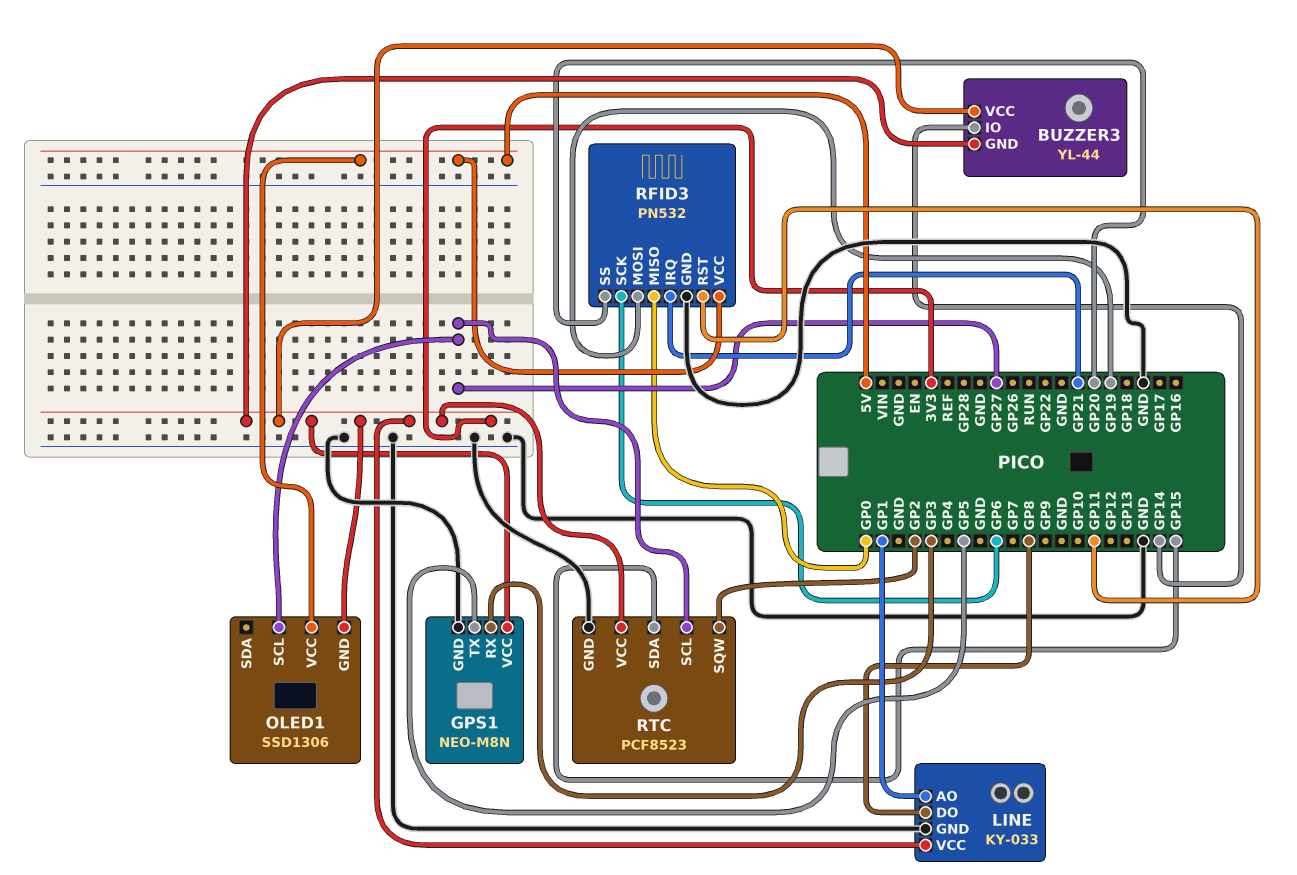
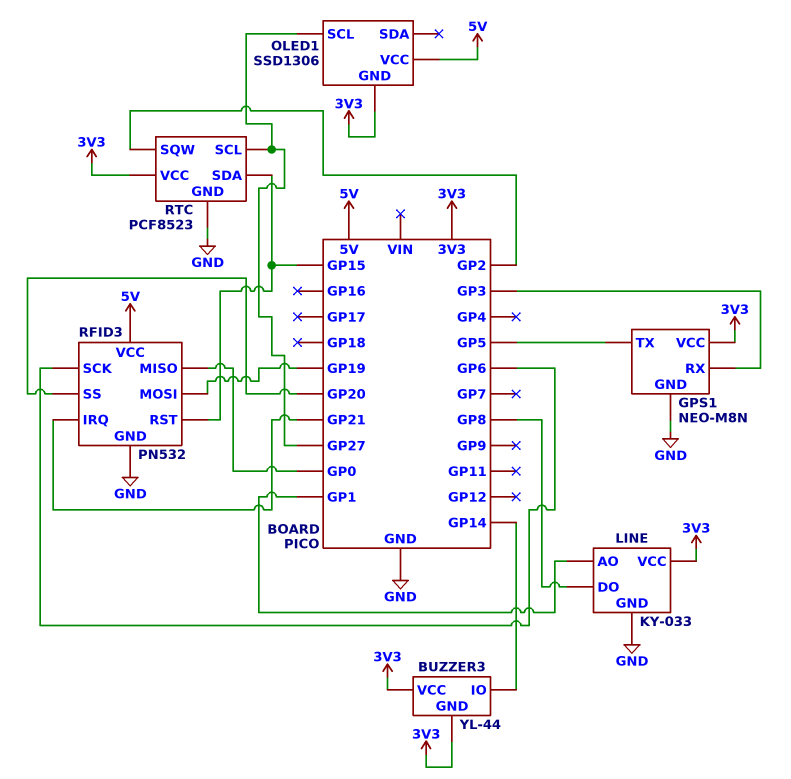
RFID3 pin RST: GP11 -> GP15

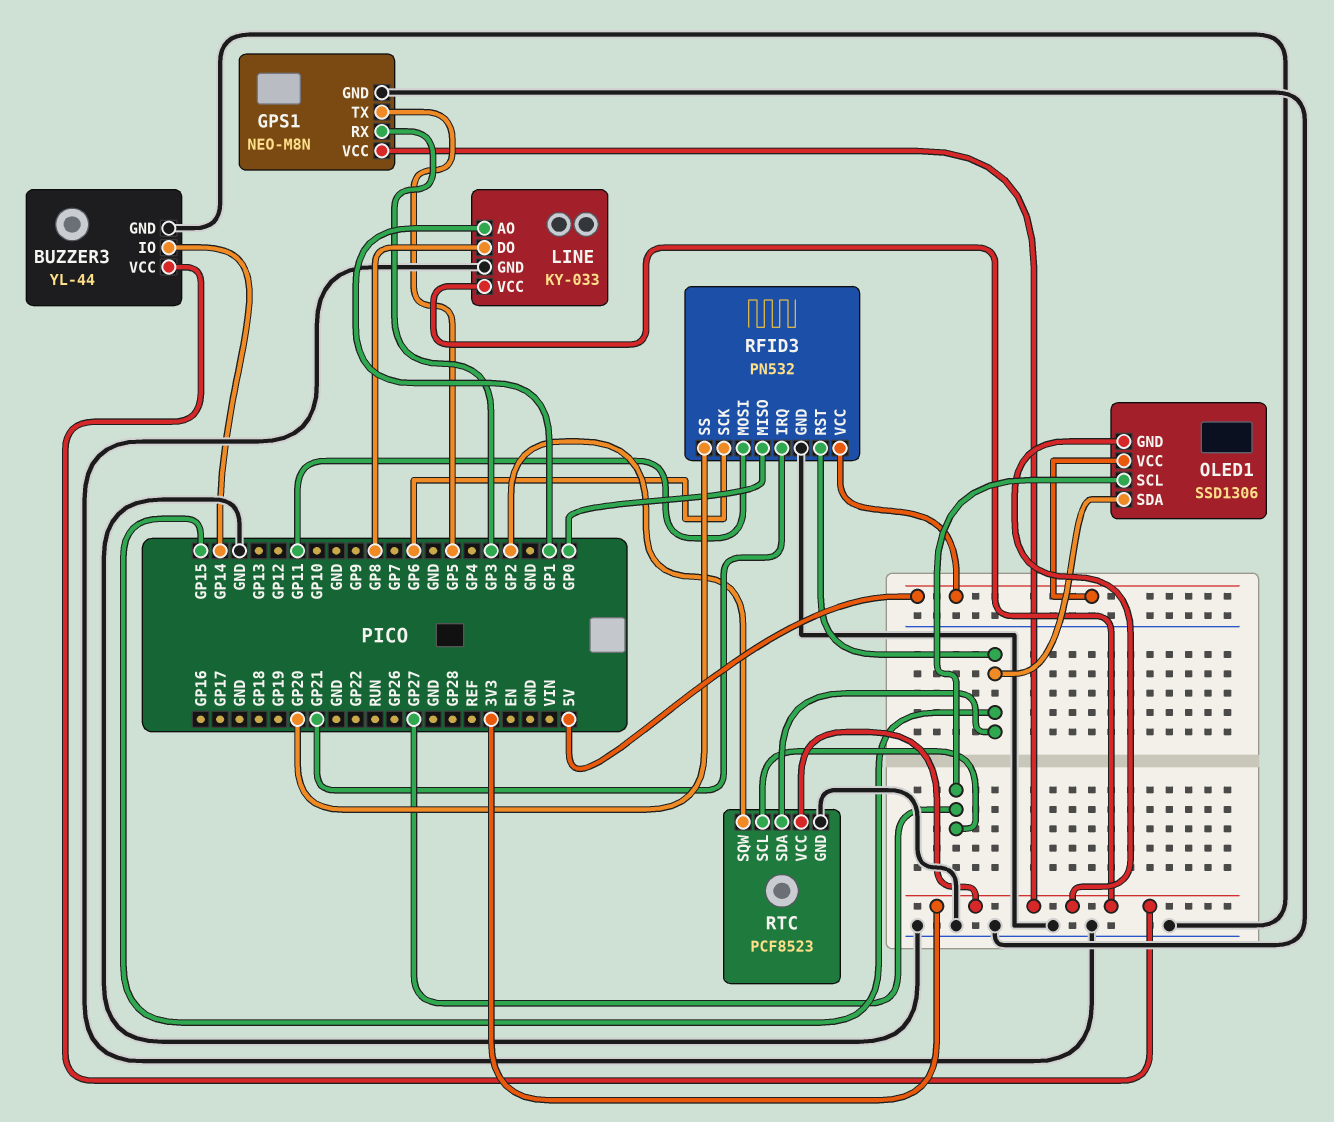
BUZZER3 pin GND: 3V3 -> GND
OLED1 pin SDA: none -> GP15
RFID3 pin MOSI: GP19 -> GP11

